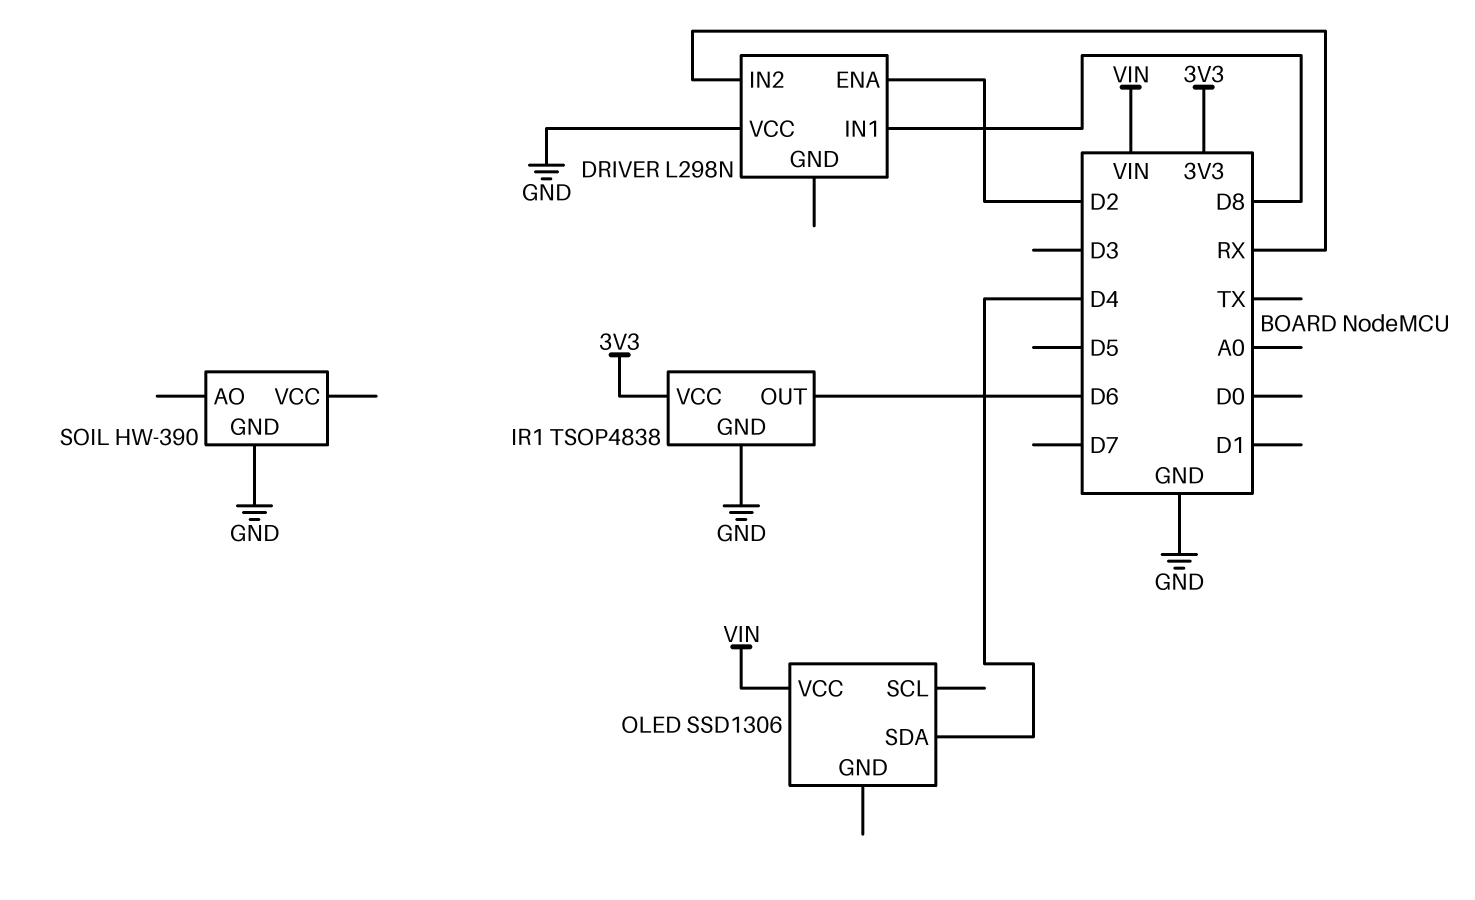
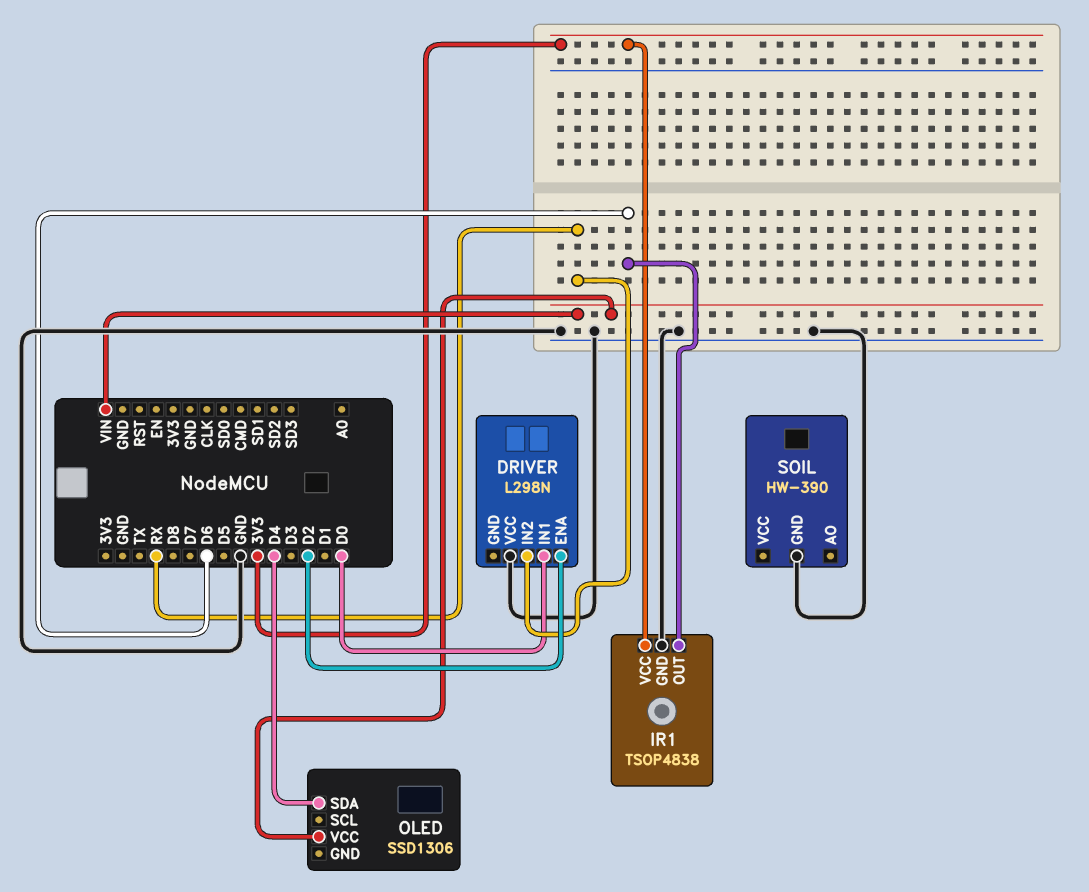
DRIVER pin IN1: D8 -> D0

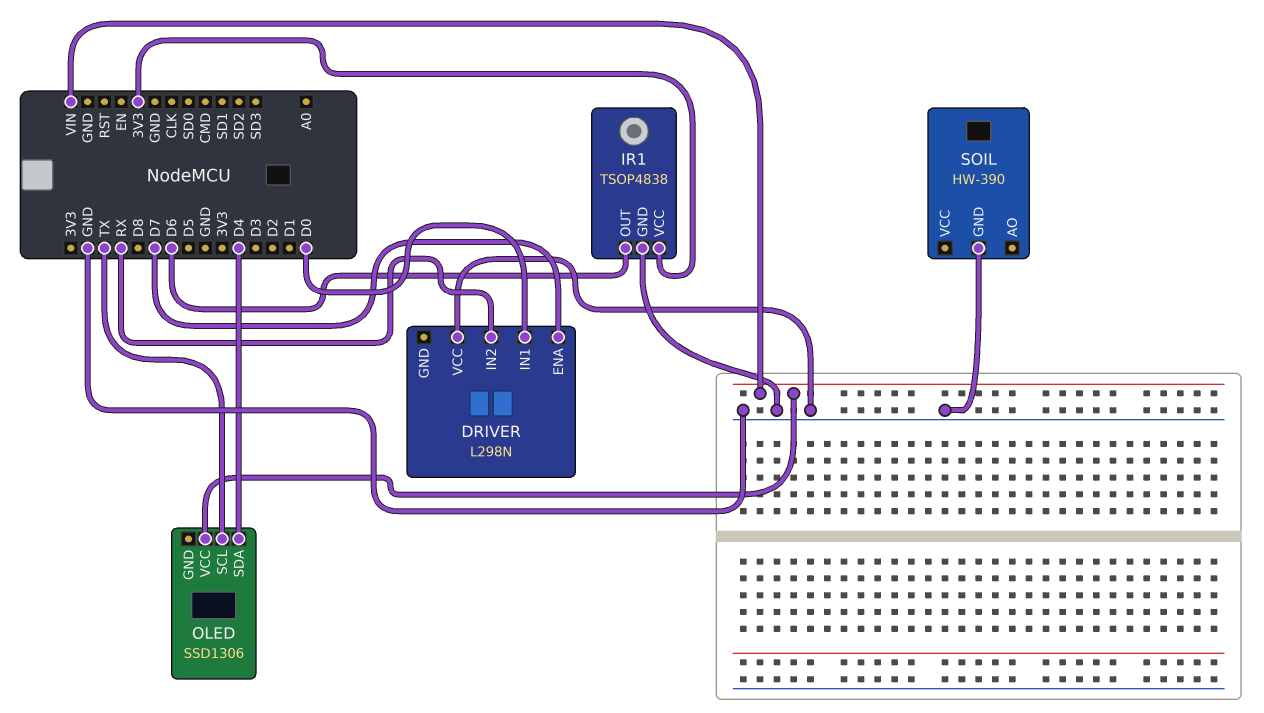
DRIVER pin ENA: D2 -> D7
OLED pin SCL: none -> TX

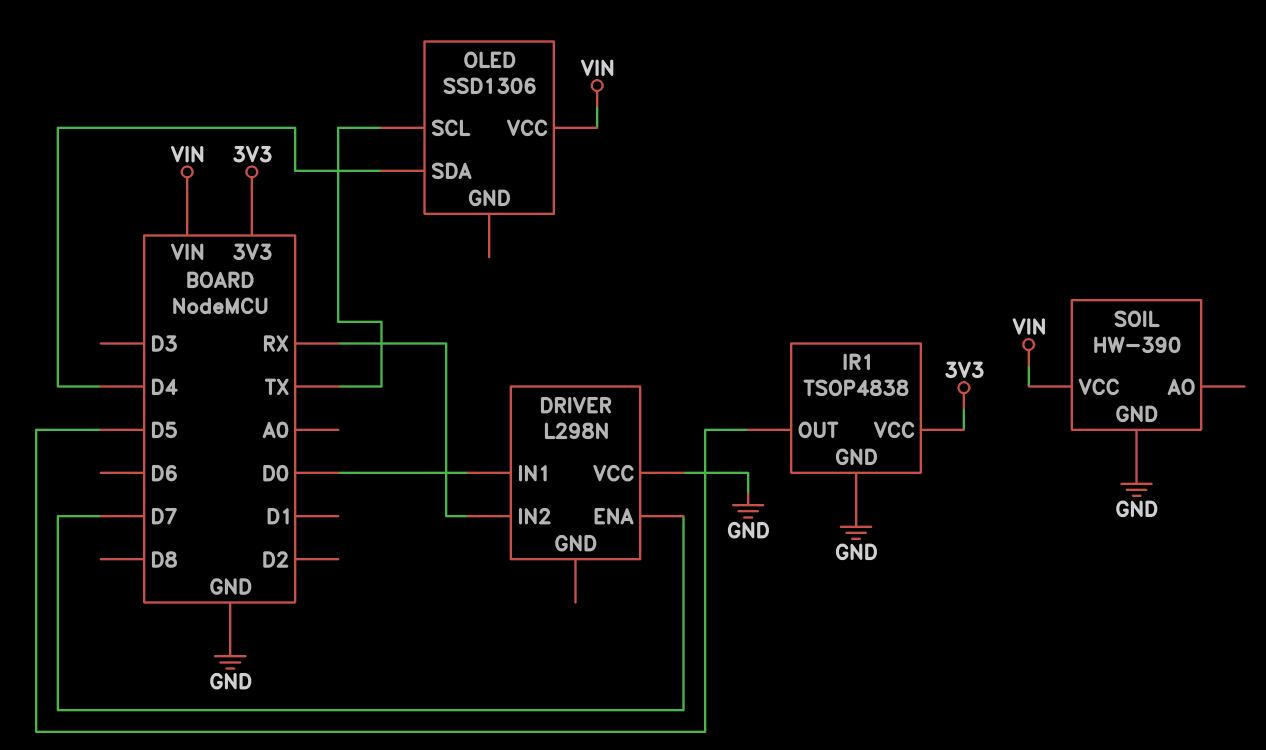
IR1 pin OUT: D6 -> D5
SOIL pin VCC: none -> VIN

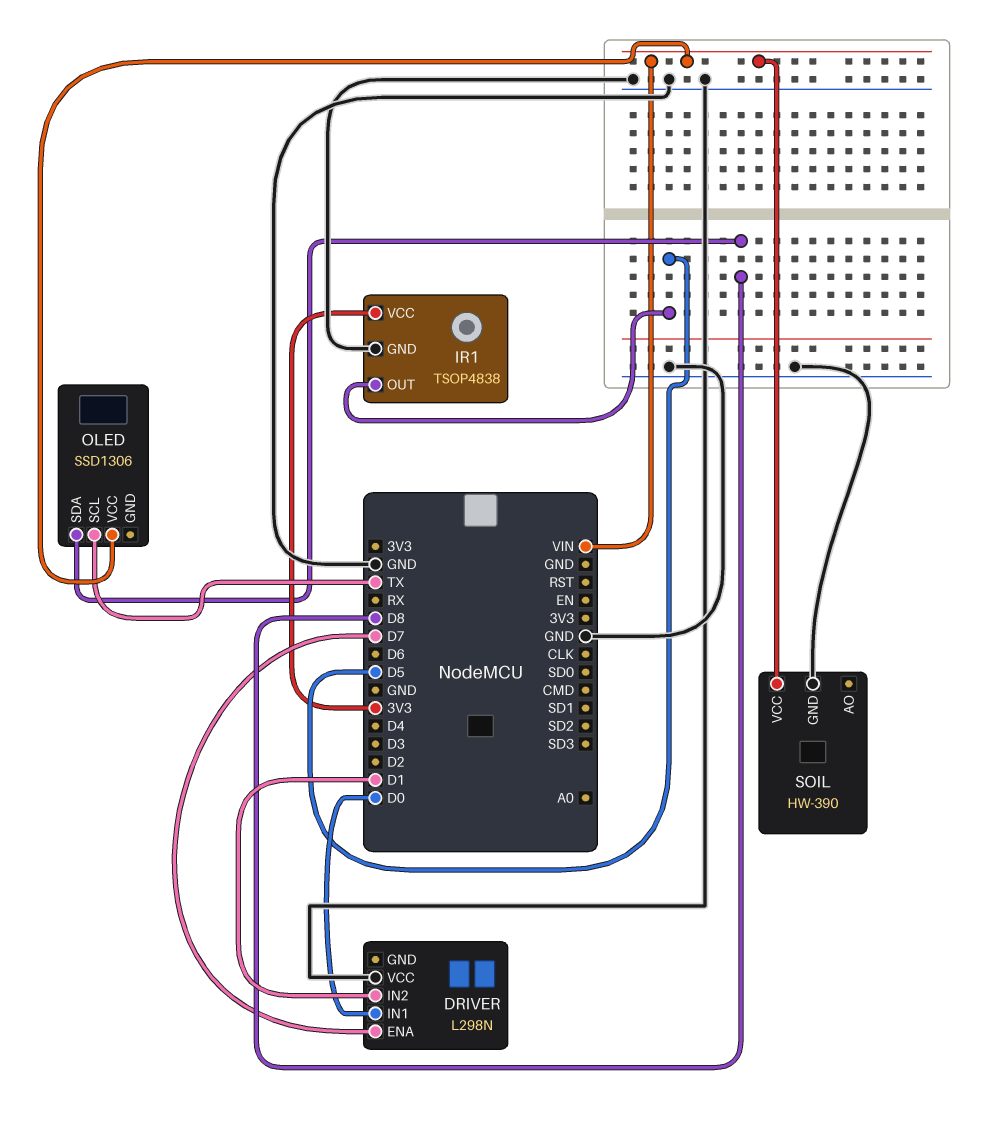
DRIVER pin IN2: RX -> D1
OLED pin SDA: D4 -> D8

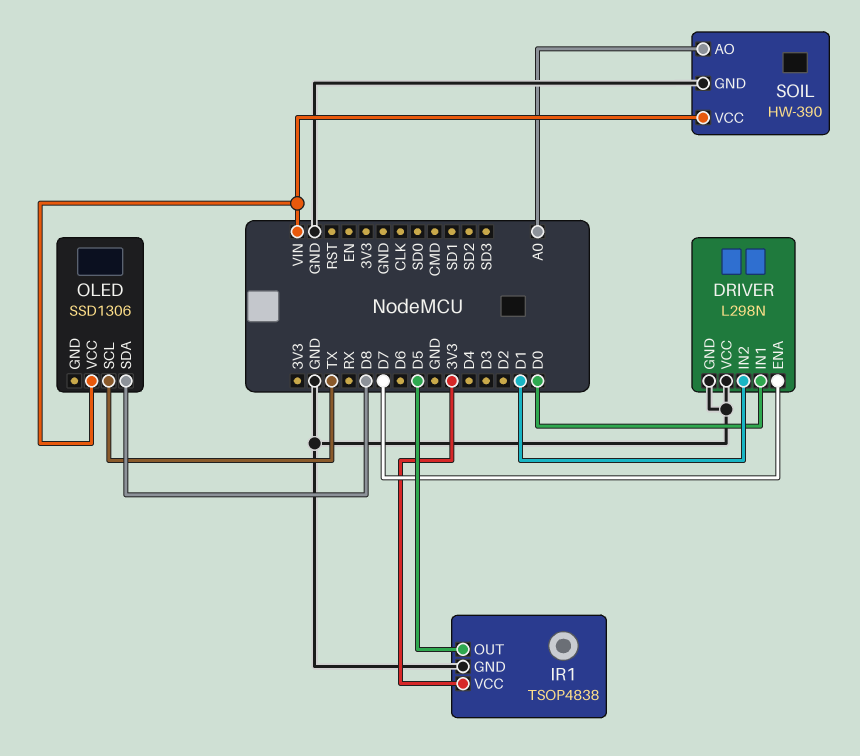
DRIVER pin GND: none -> GND
SOIL pin AO: none -> A0

